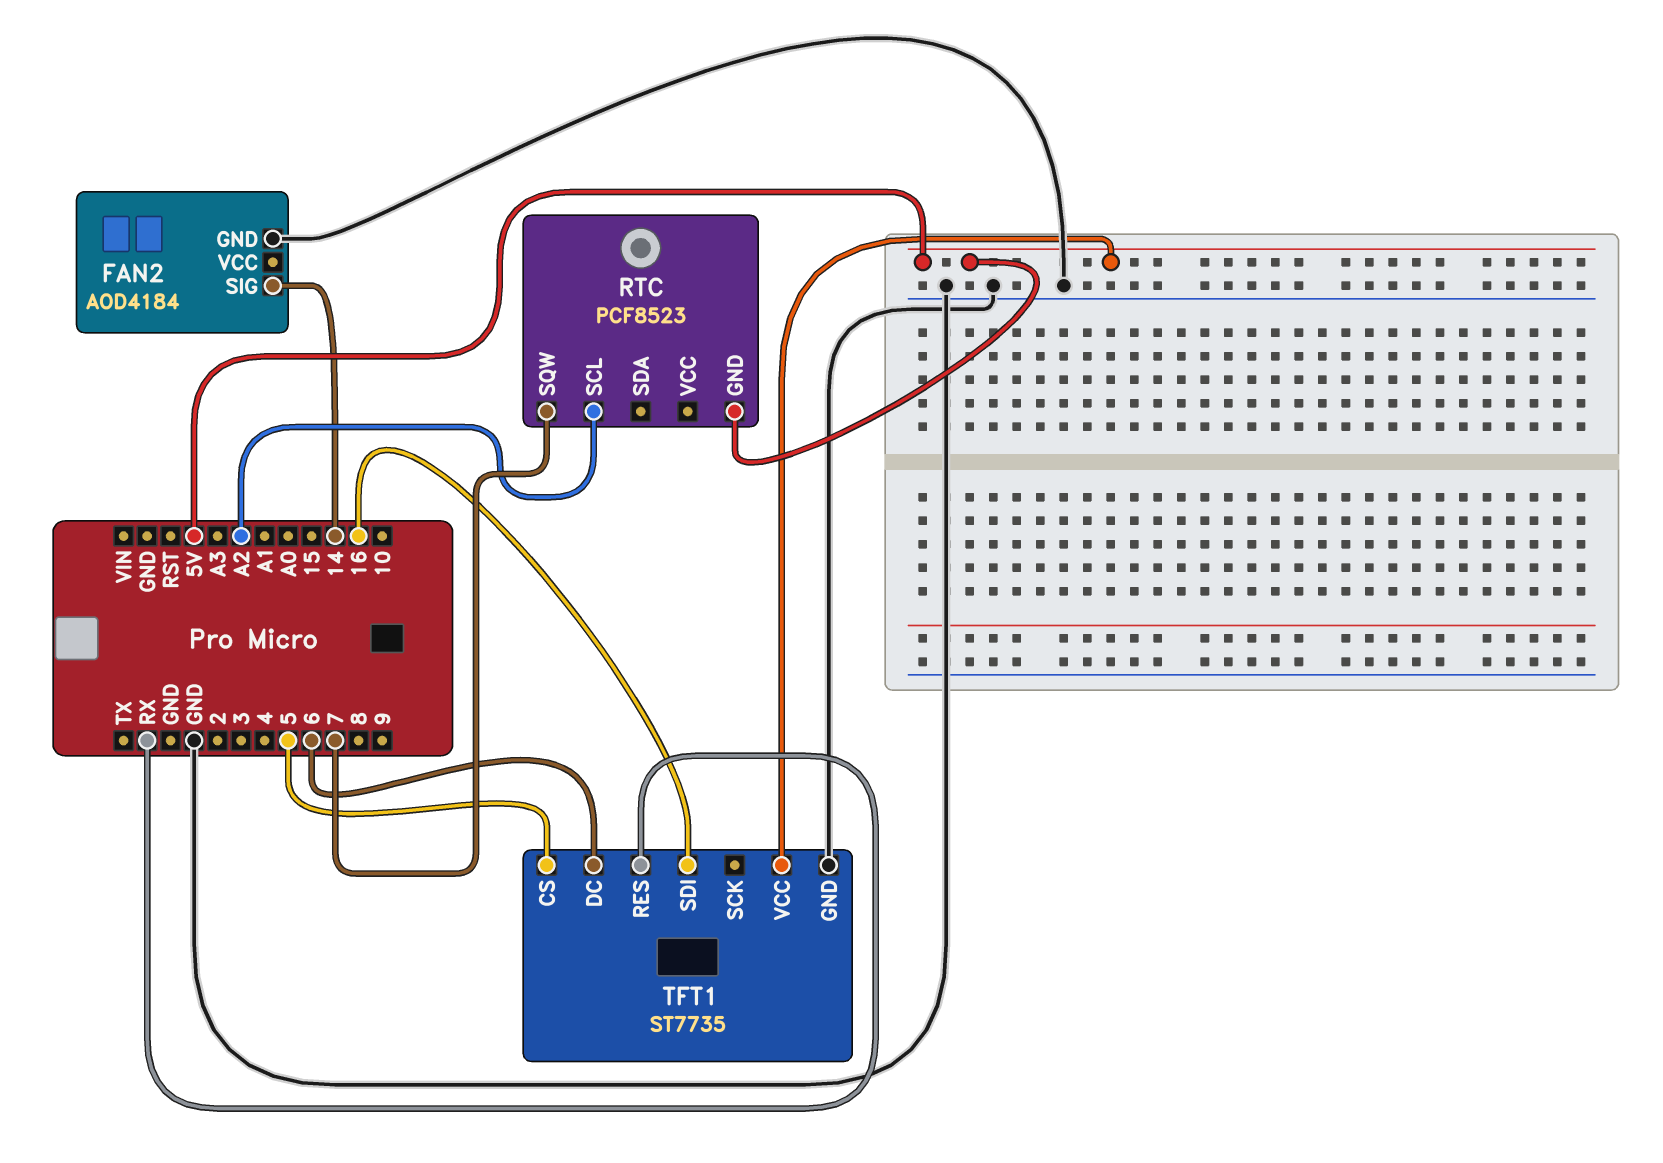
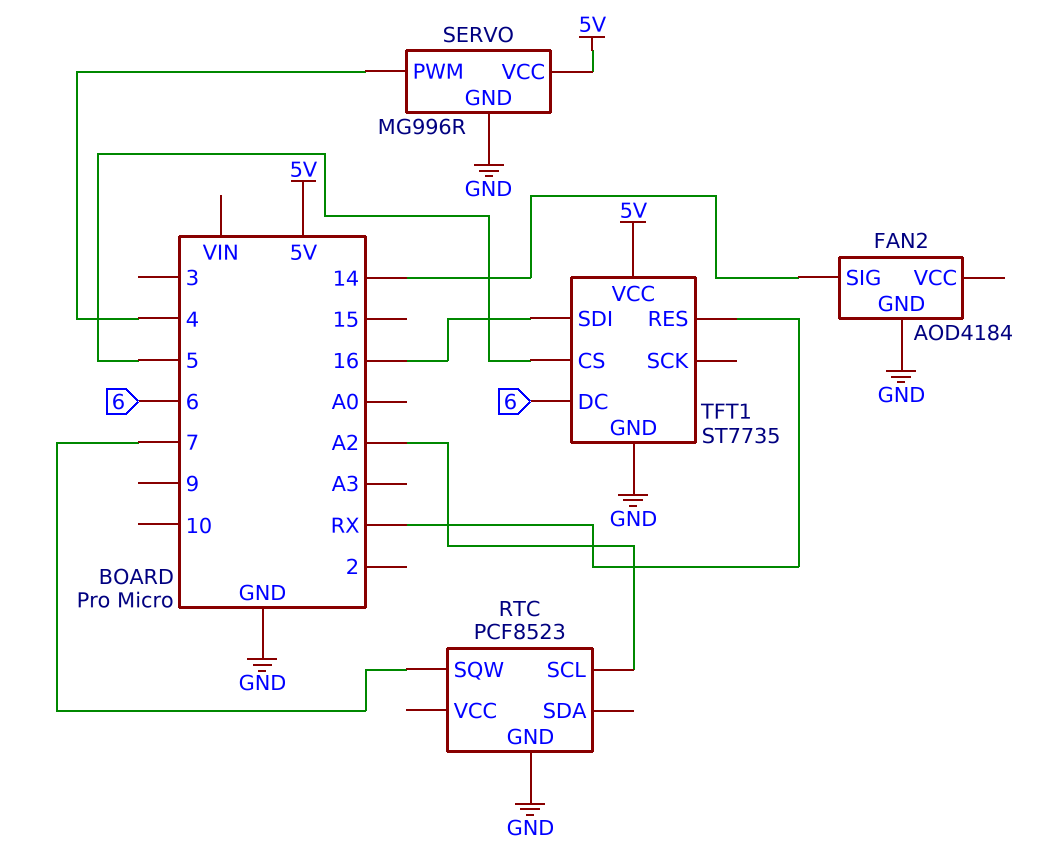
RTC pin GND: 5V -> GND
SERVO: none -> MG996R
SERVO pin GND: none -> GND
SERVO pin PWM: none -> 4
SERVO pin VCC: none -> 5V

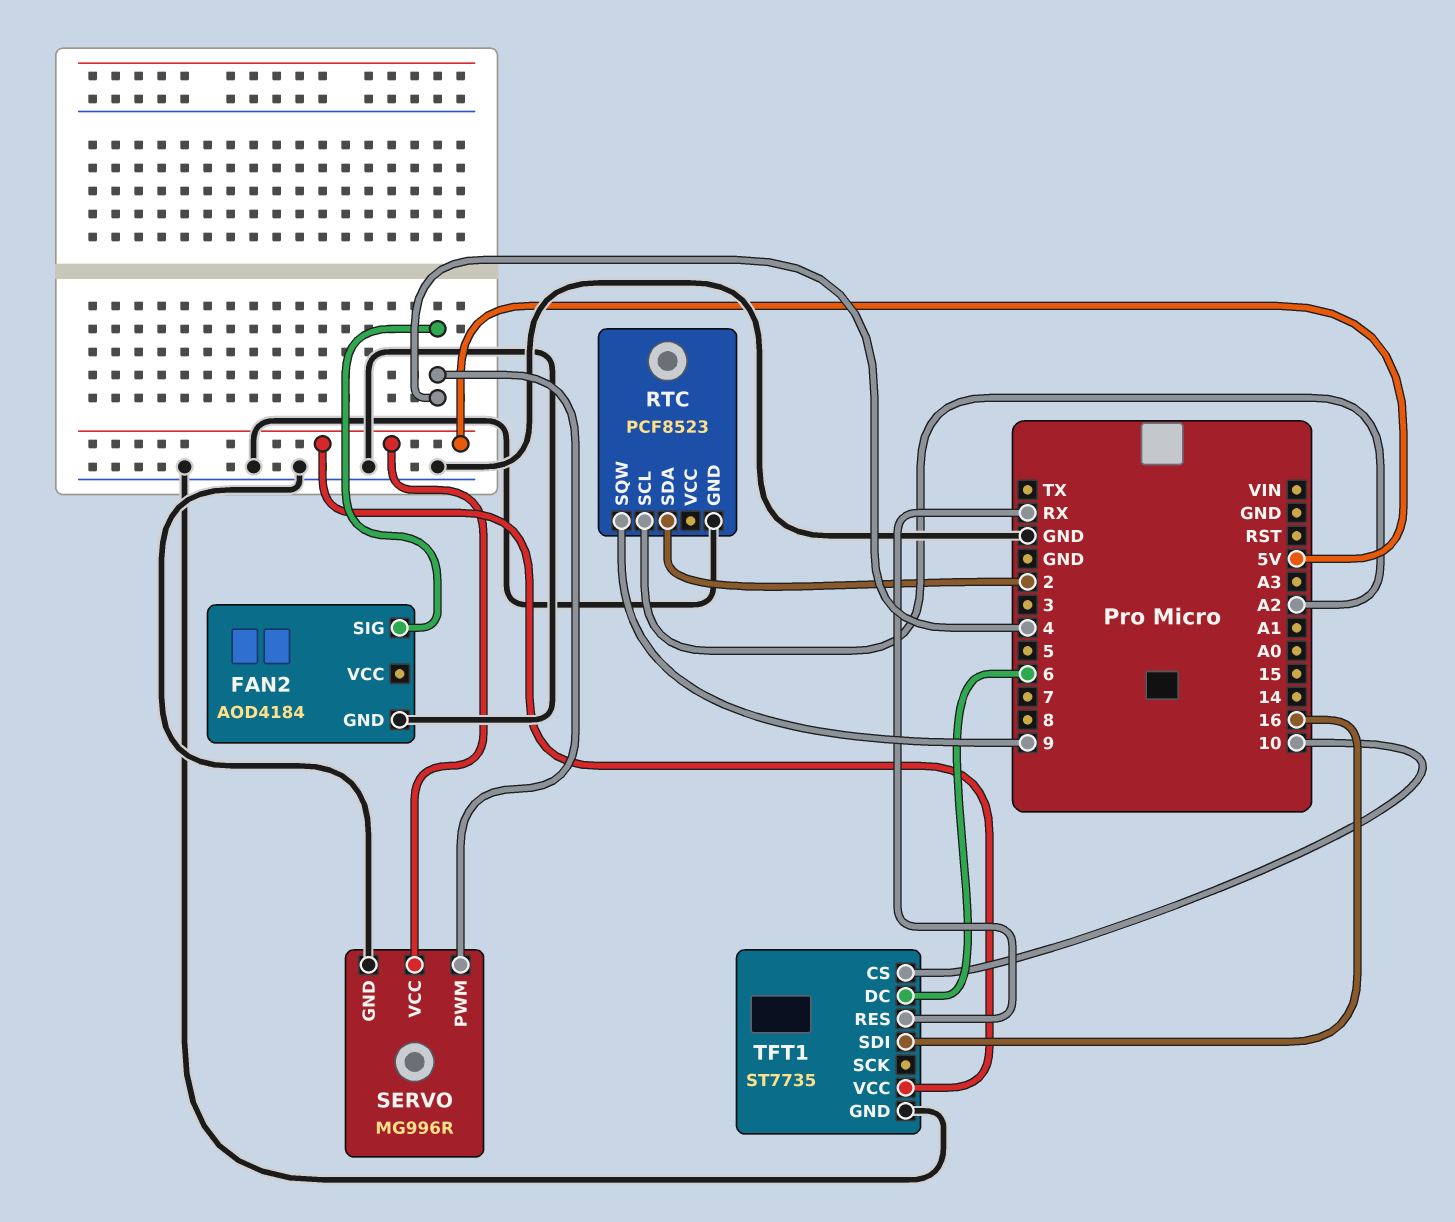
FAN2 pin SIG: 14 -> 4
RTC pin SDA: none -> 2
RTC pin SQW: 7 -> 9
TFT1 pin CS: 5 -> 10

